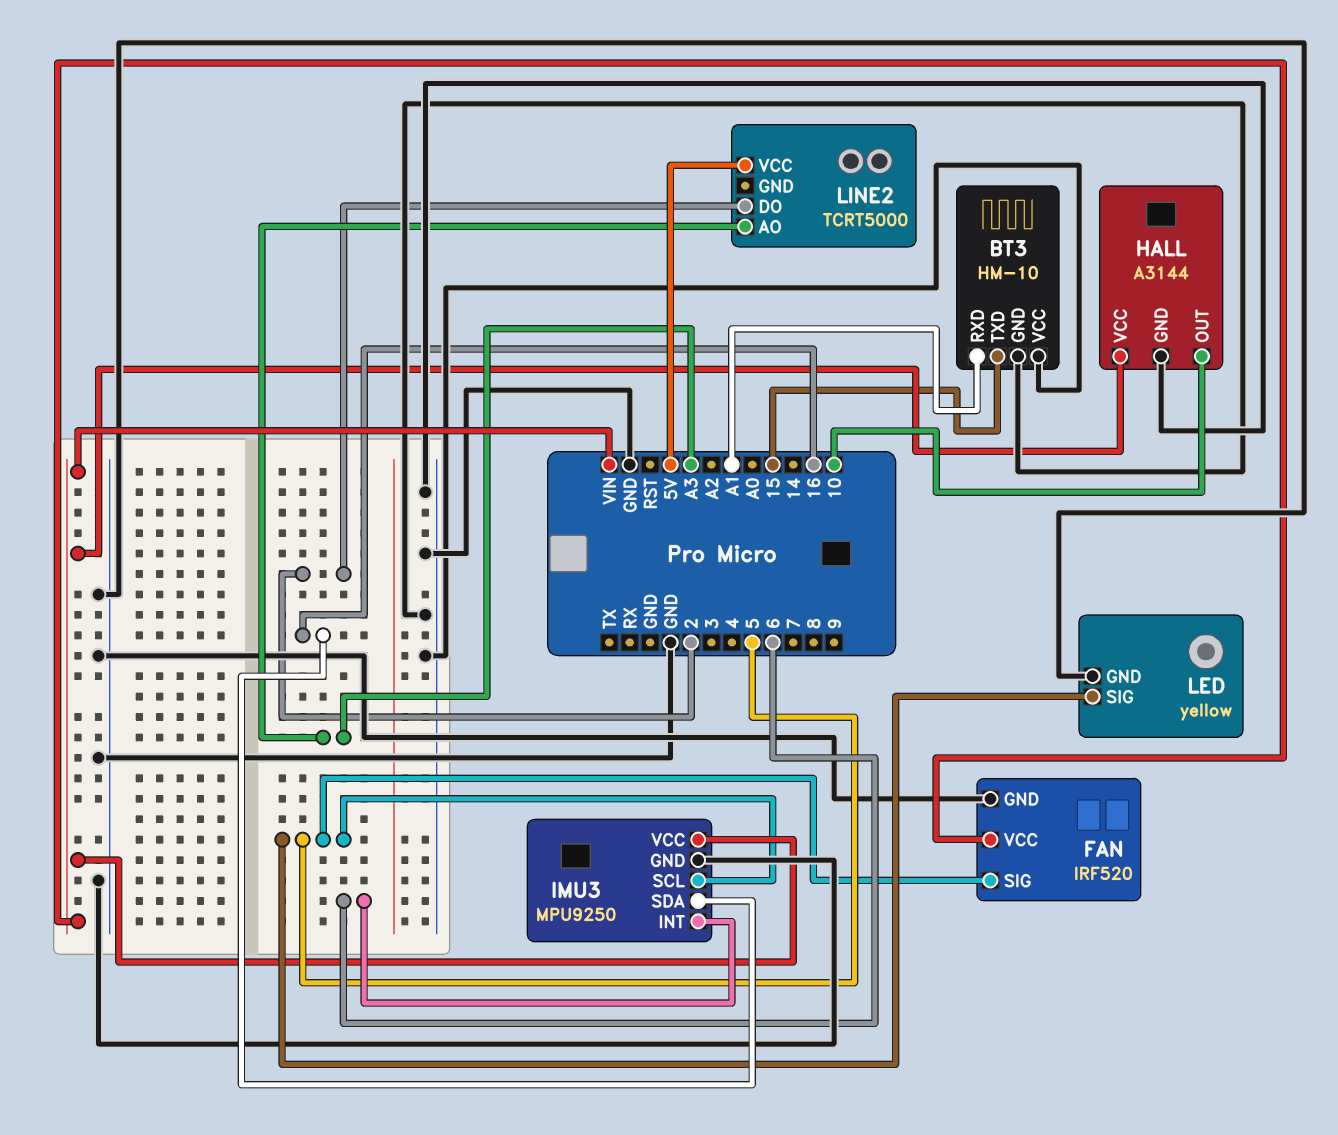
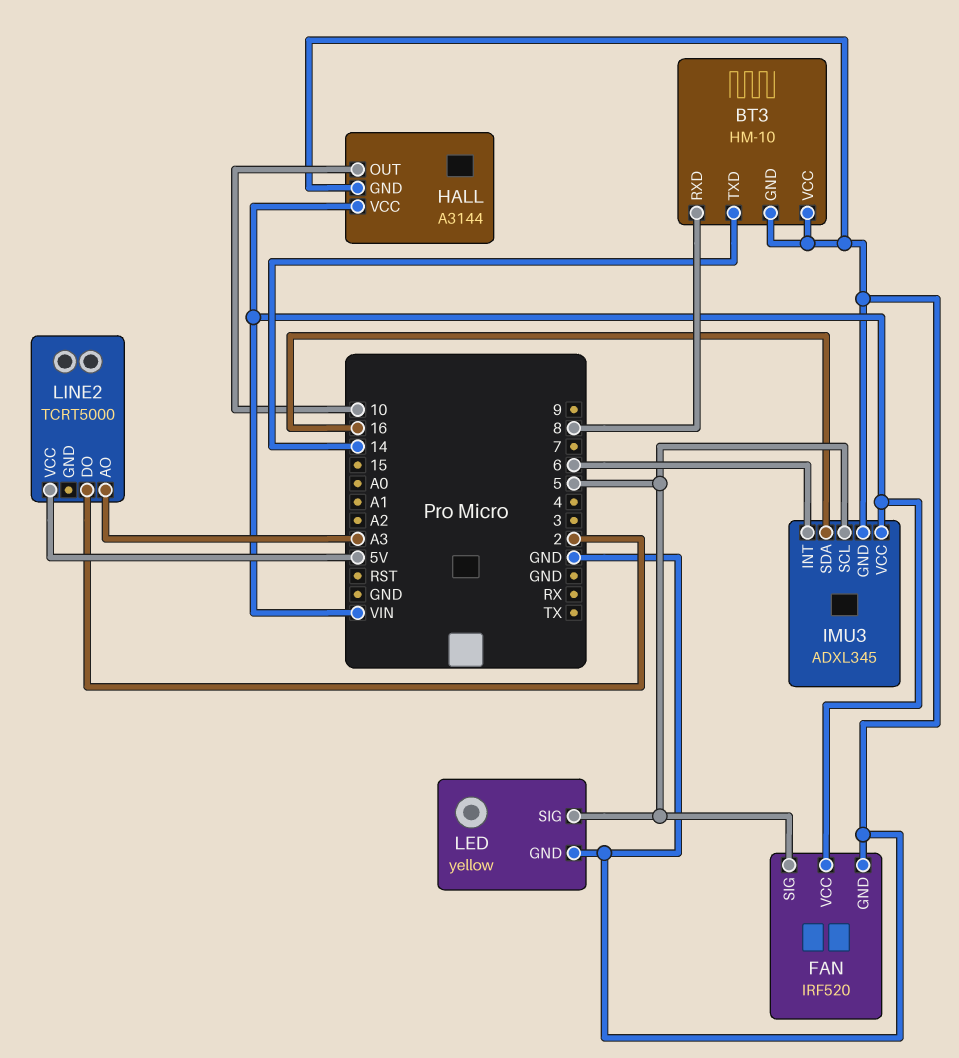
BT3 pin RXD: A1 -> 8
BT3 pin TXD: 15 -> 14
IMU3: MPU9250 -> ADXL345

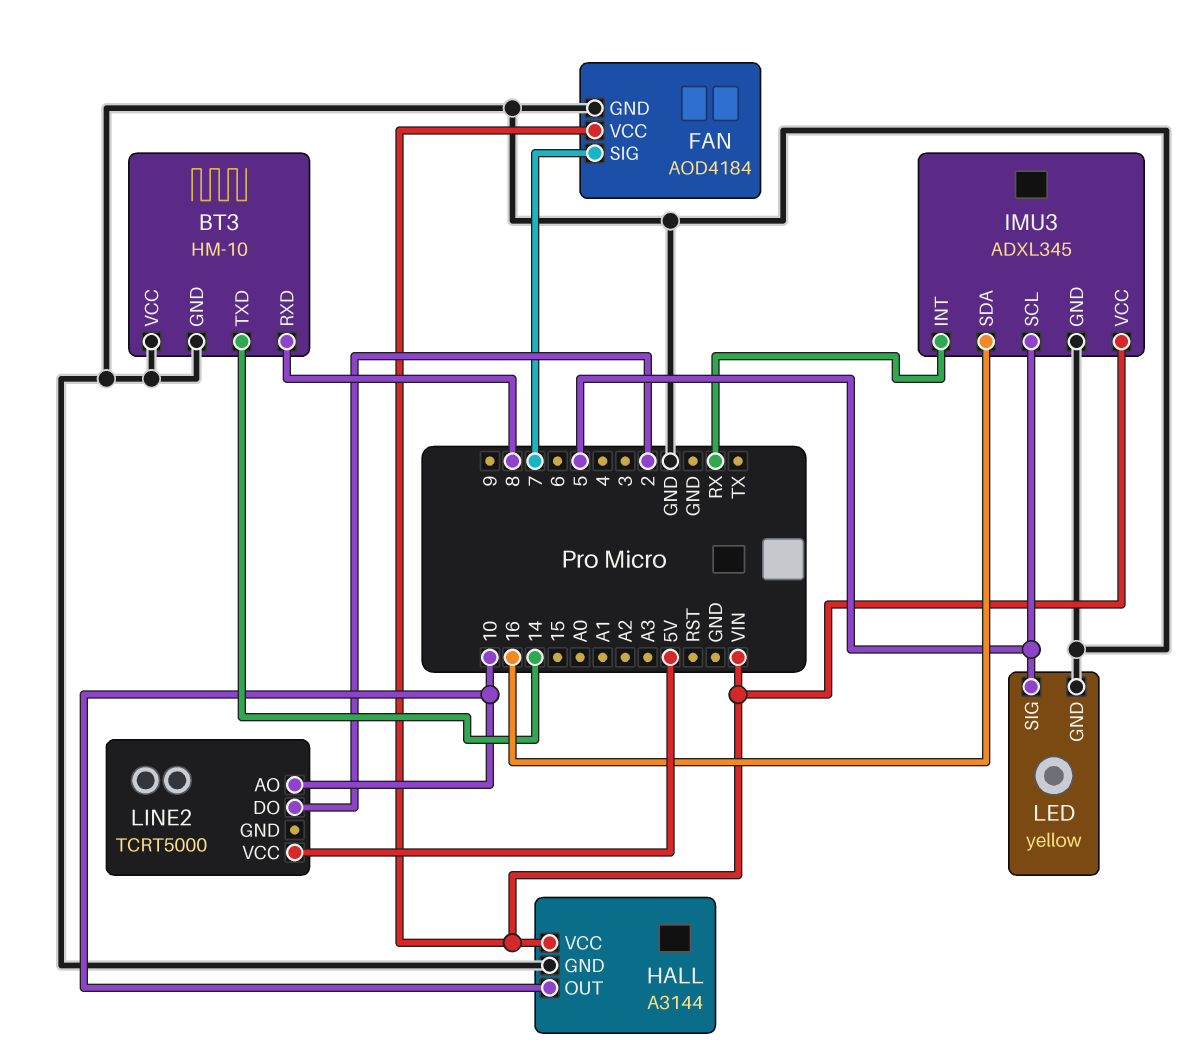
FAN: IRF520 -> AOD4184
FAN pin SIG: 5 -> 7
IMU3 pin INT: 6 -> RX
LINE2 pin AO: A3 -> 10

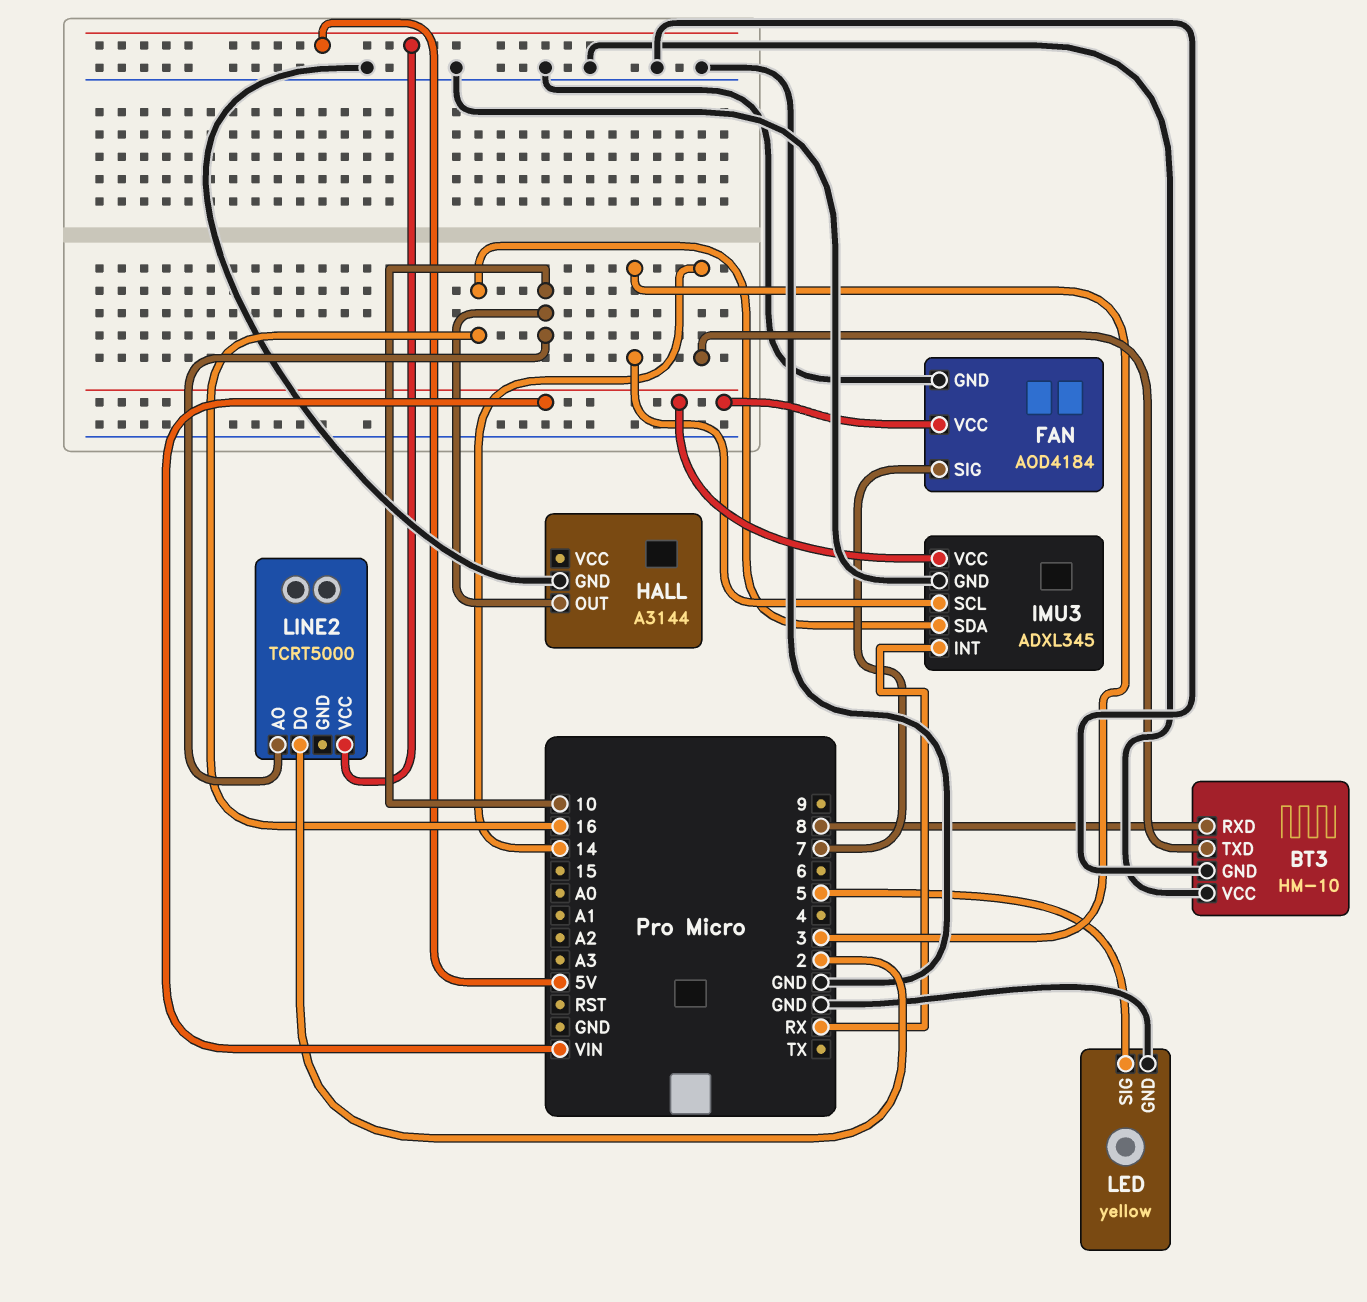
HALL pin VCC: VIN -> none
IMU3 pin SCL: 5 -> 3

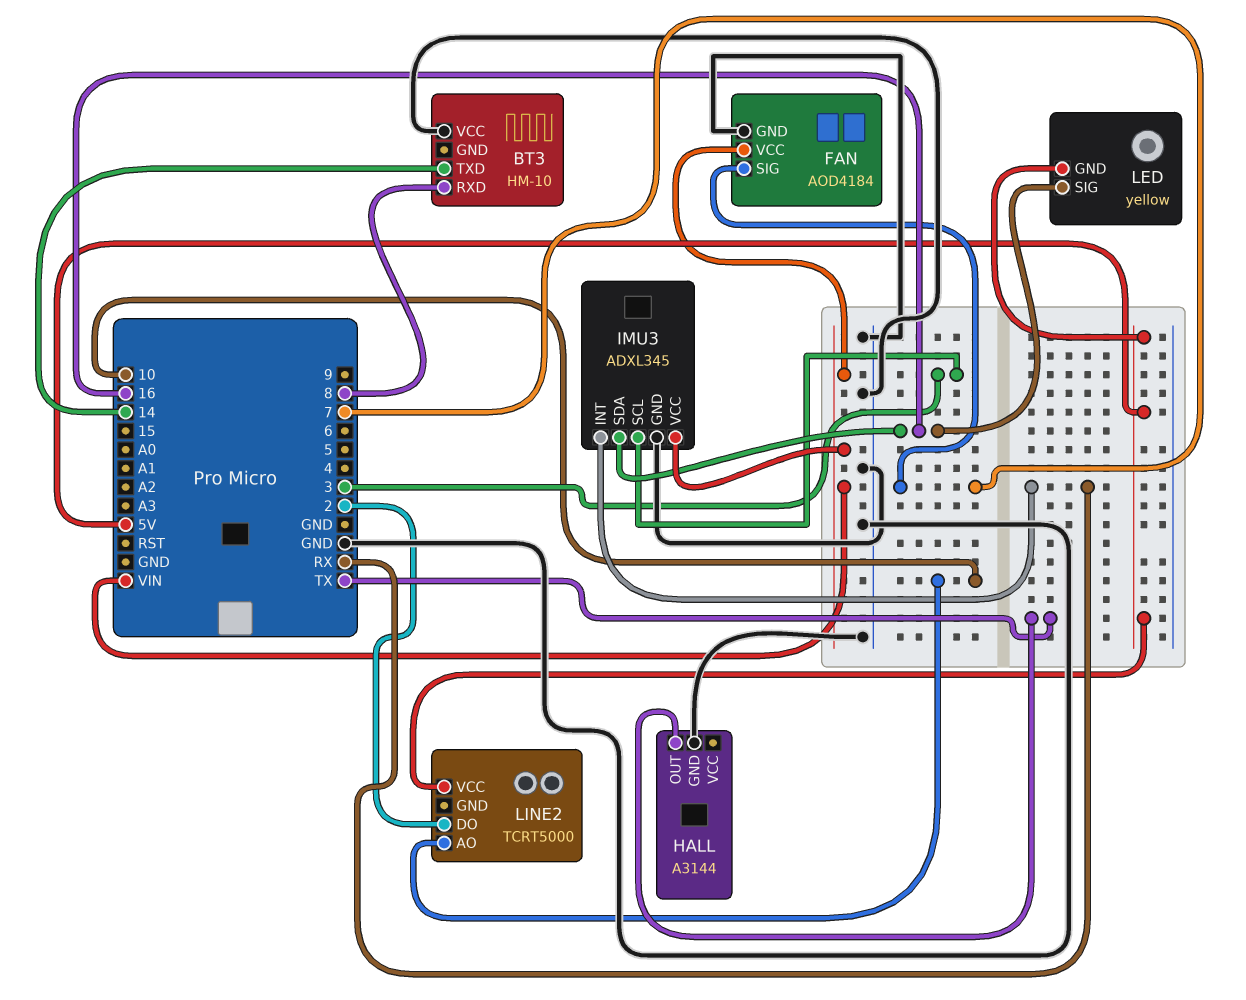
BT3 pin GND: GND -> none
HALL pin OUT: 10 -> TX
LED pin GND: GND -> 5V
LED pin SIG: 5 -> 16

